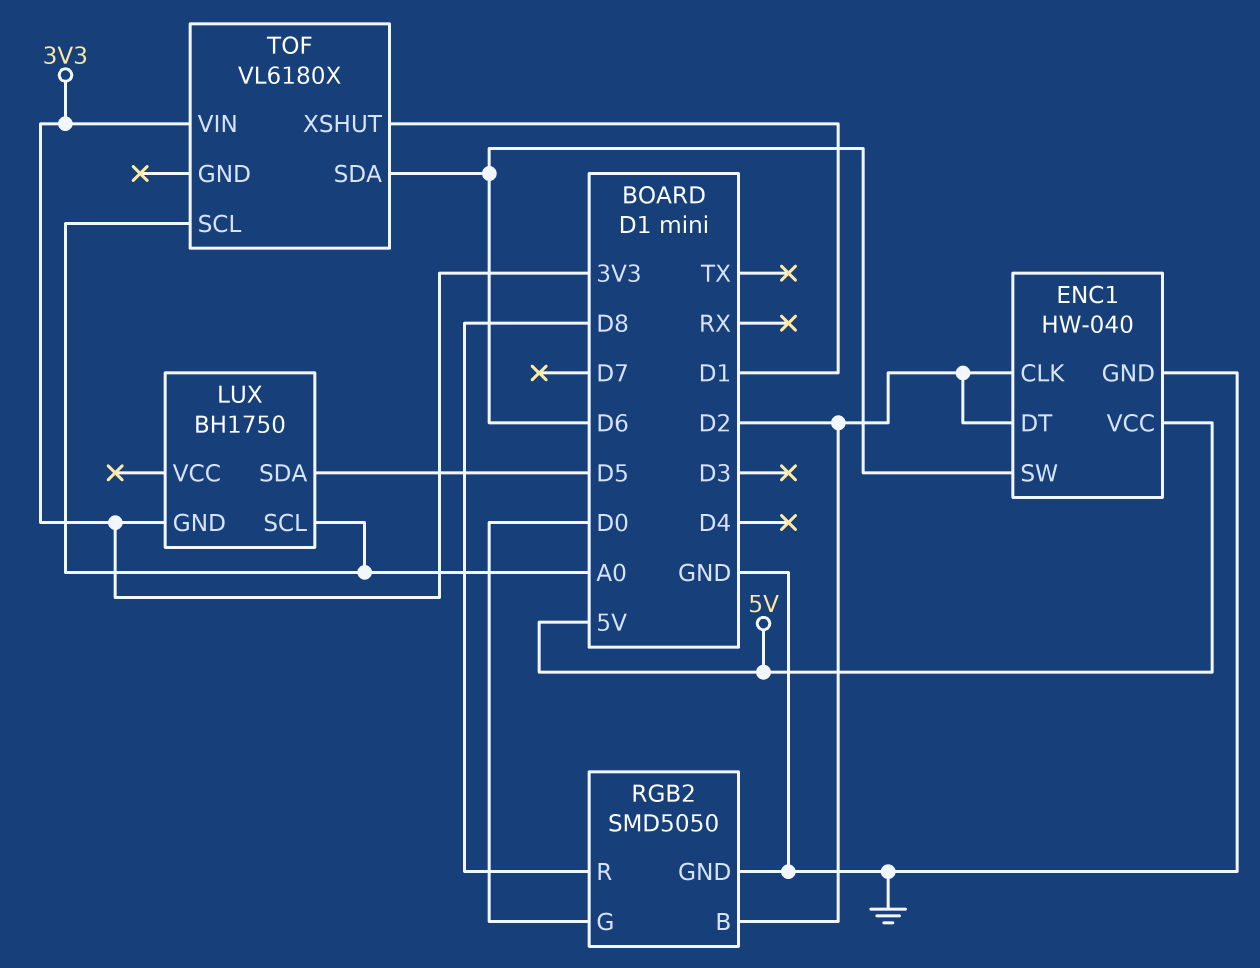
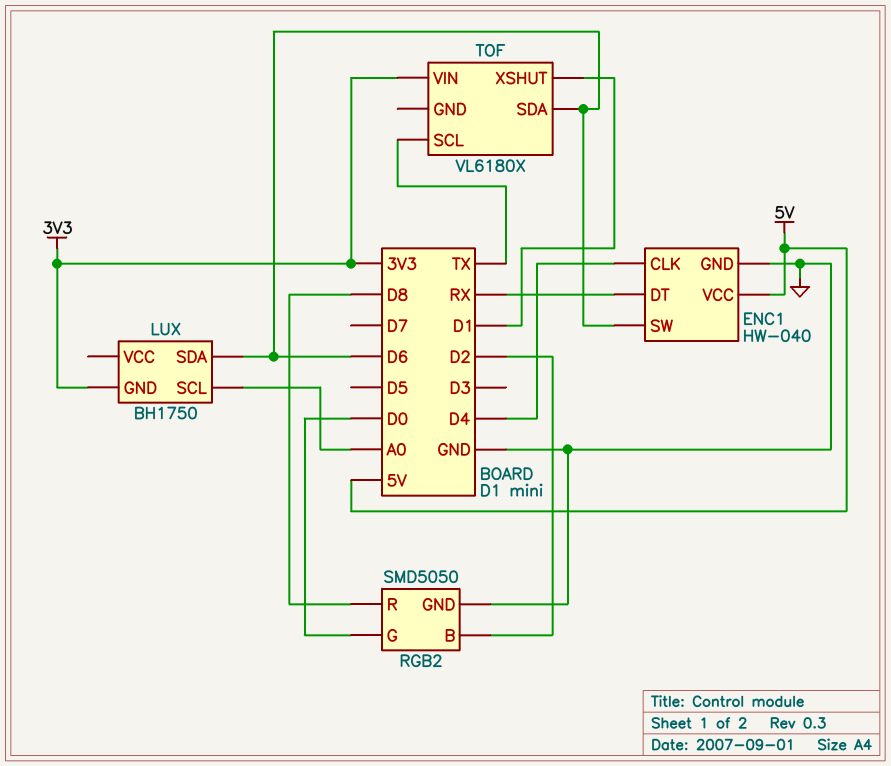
ENC1 pin CLK: D2 -> D4
ENC1 pin DT: D2 -> RX
LUX pin SDA: D5 -> D6
TOF pin SCL: A0 -> TX

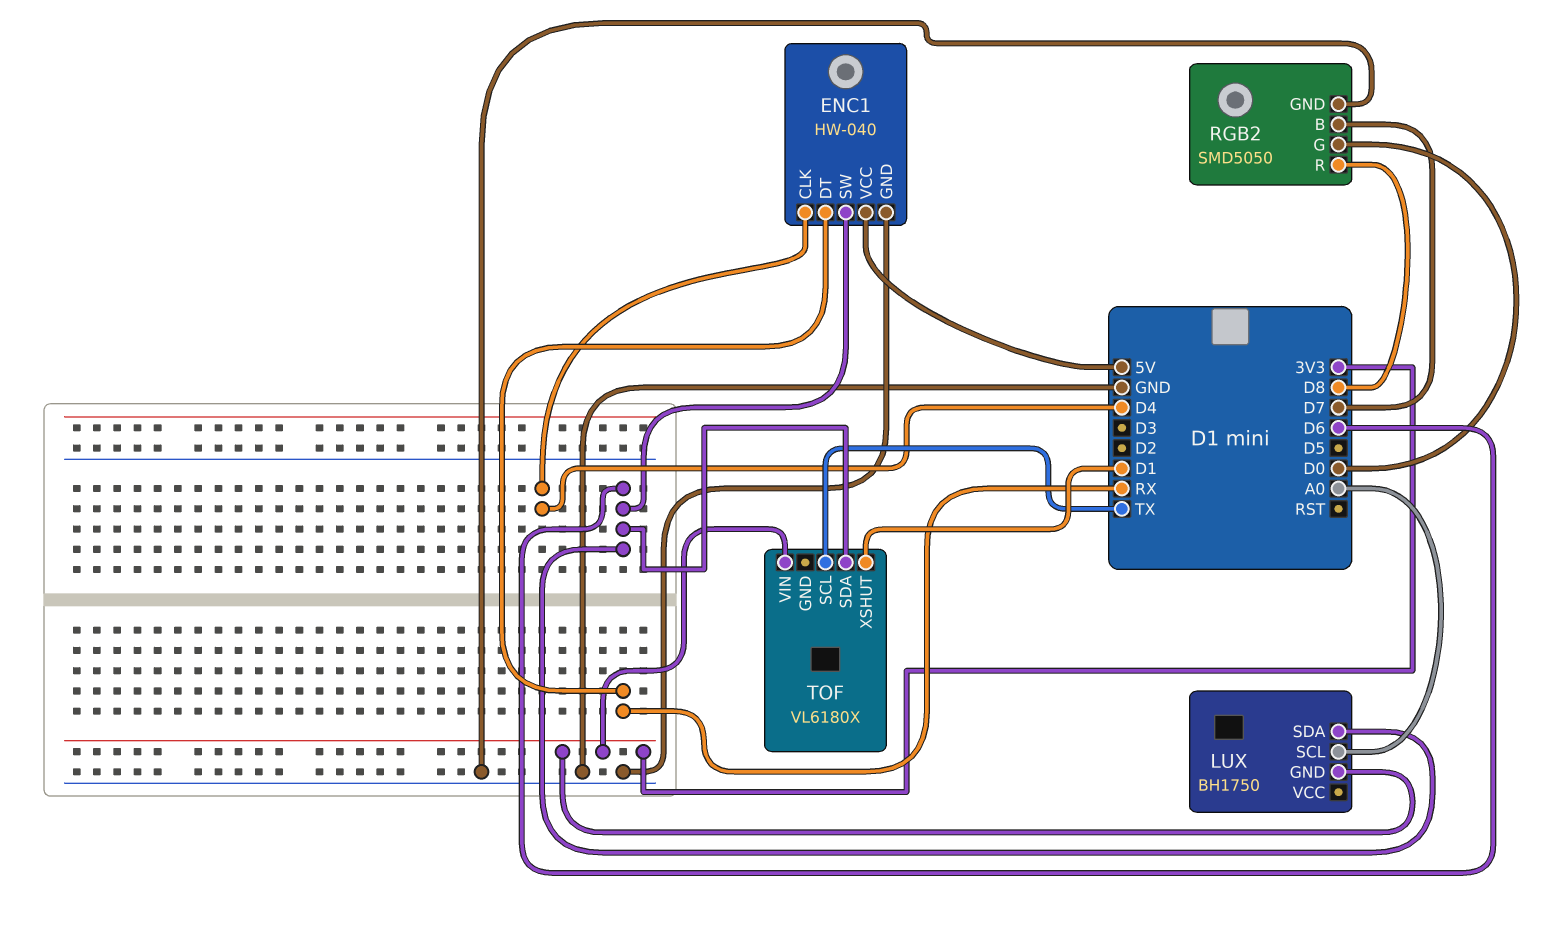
RGB2 pin B: D2 -> D7

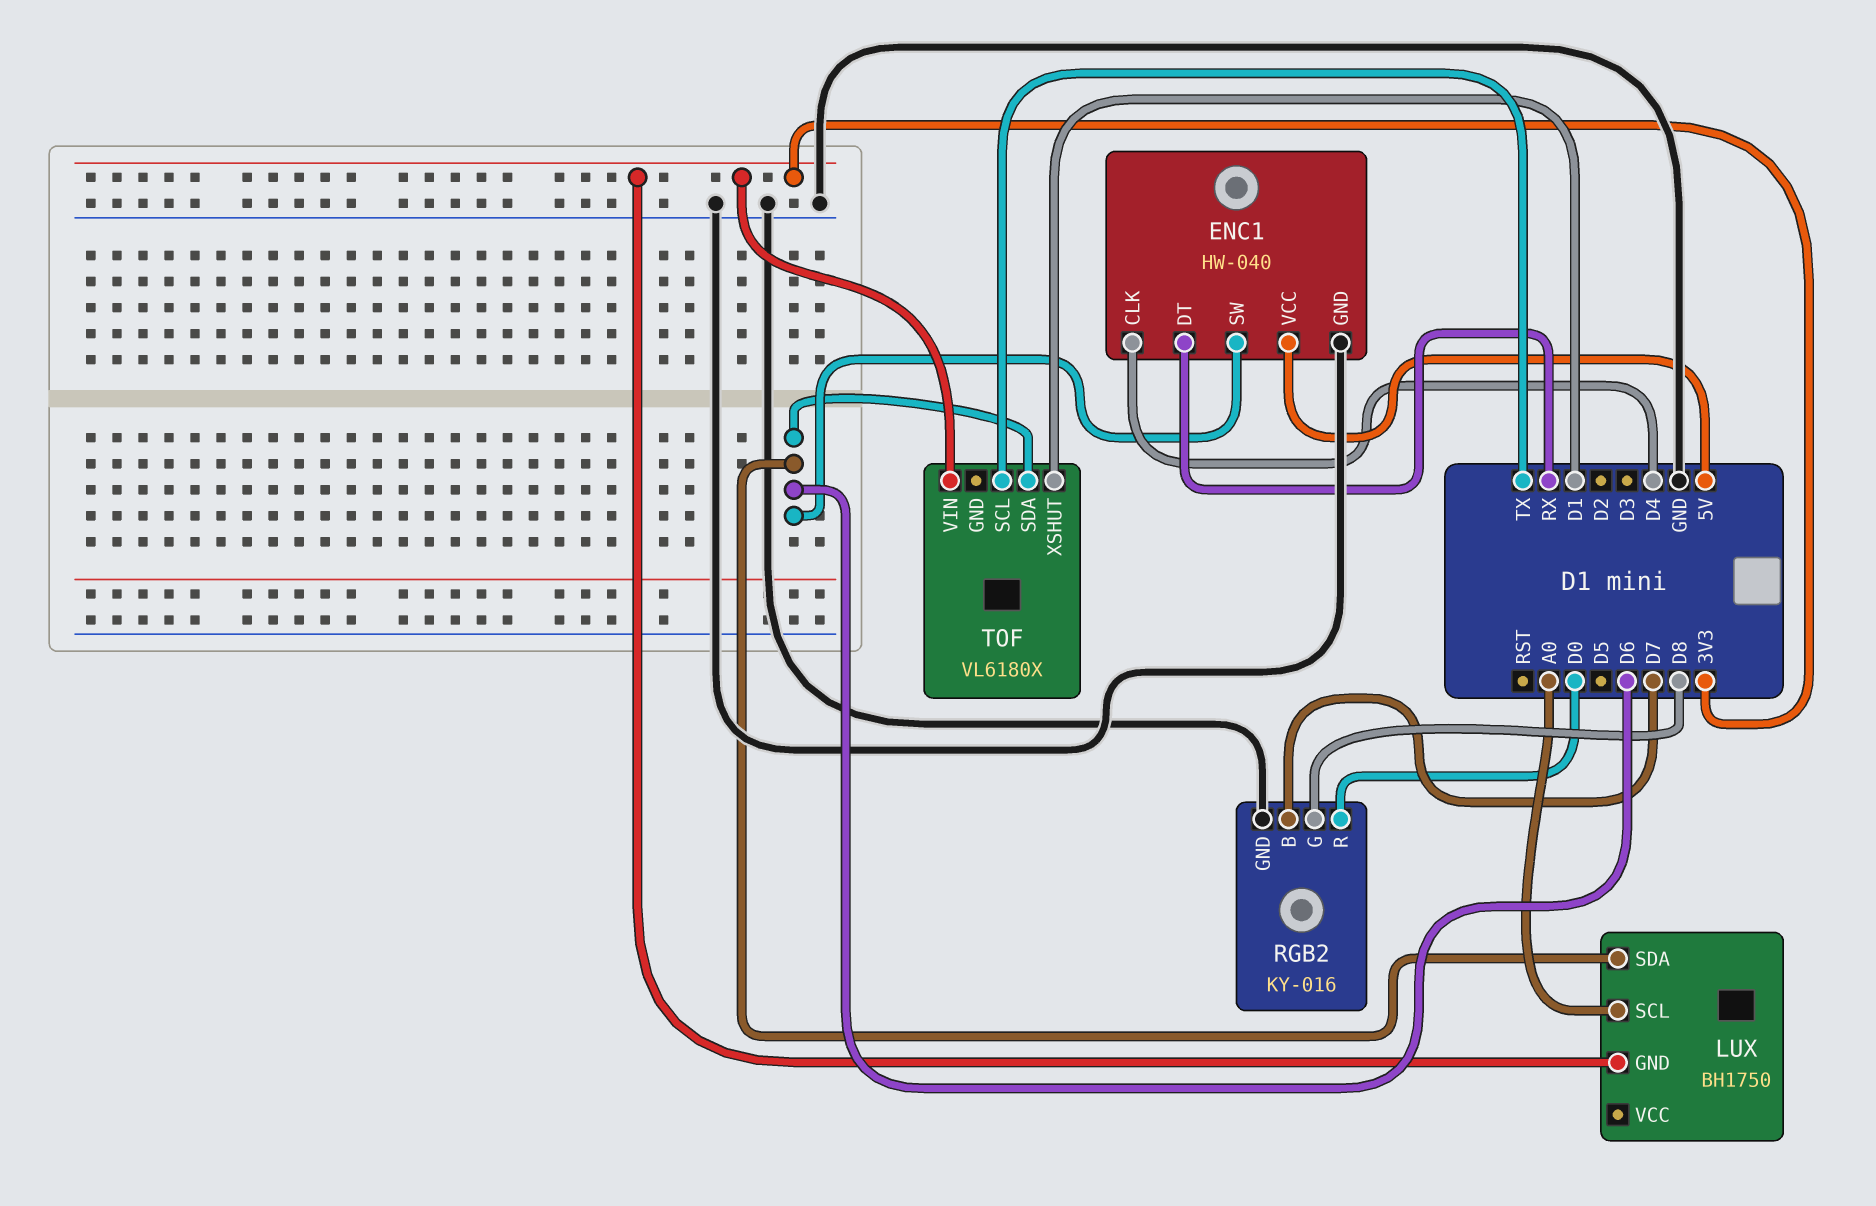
RGB2: SMD5050 -> KY-016
RGB2 pin G: D0 -> D8
RGB2 pin R: D8 -> D0

